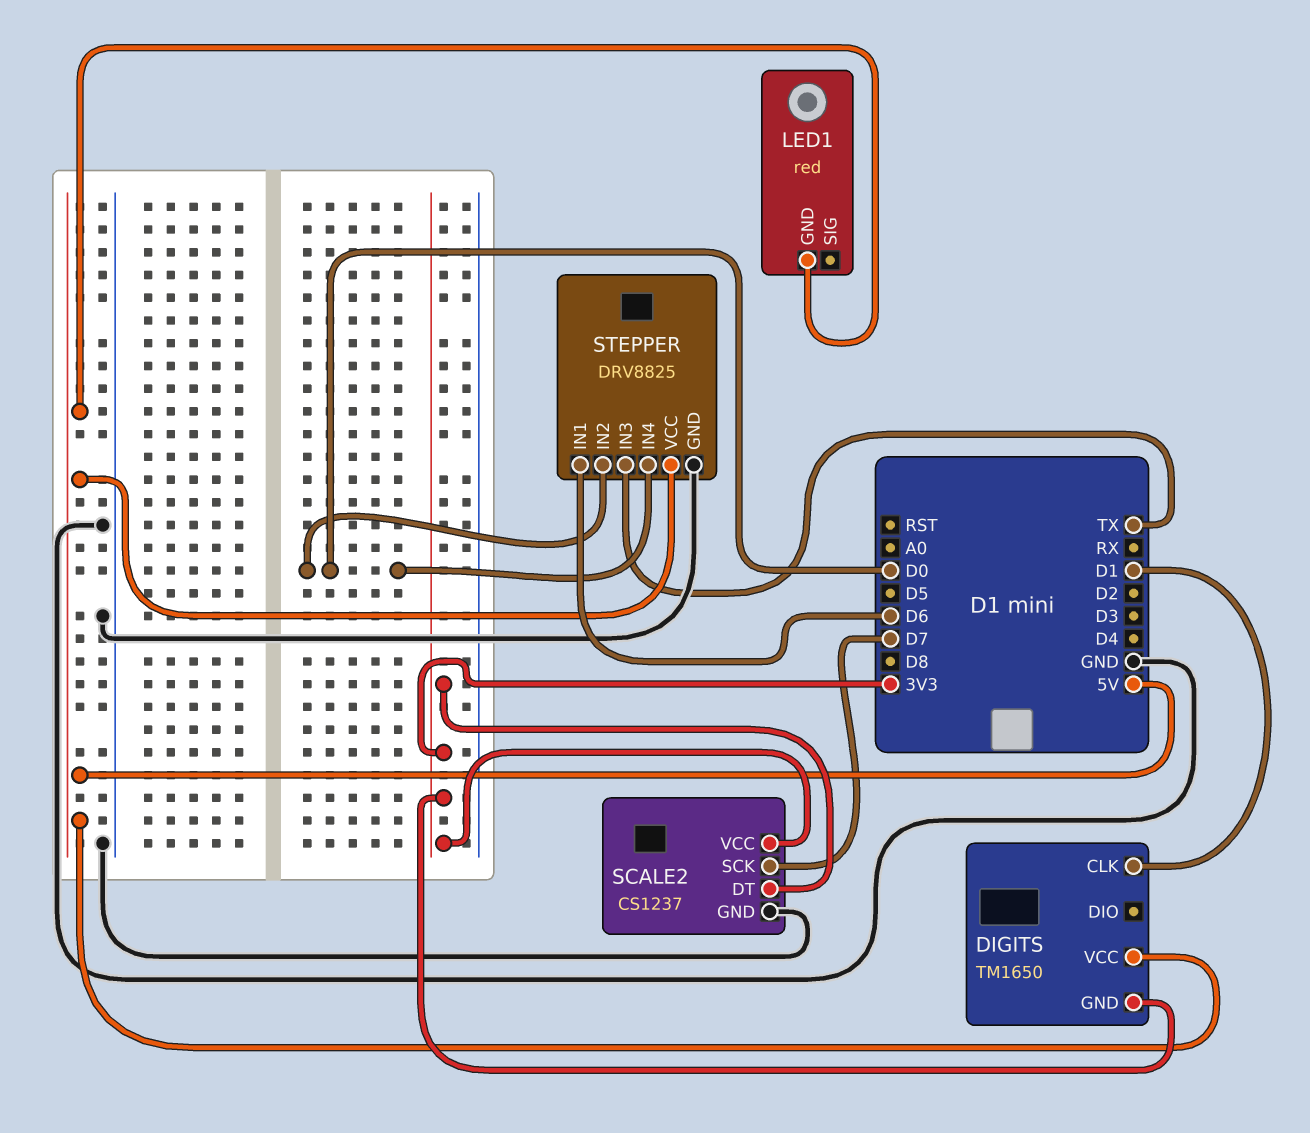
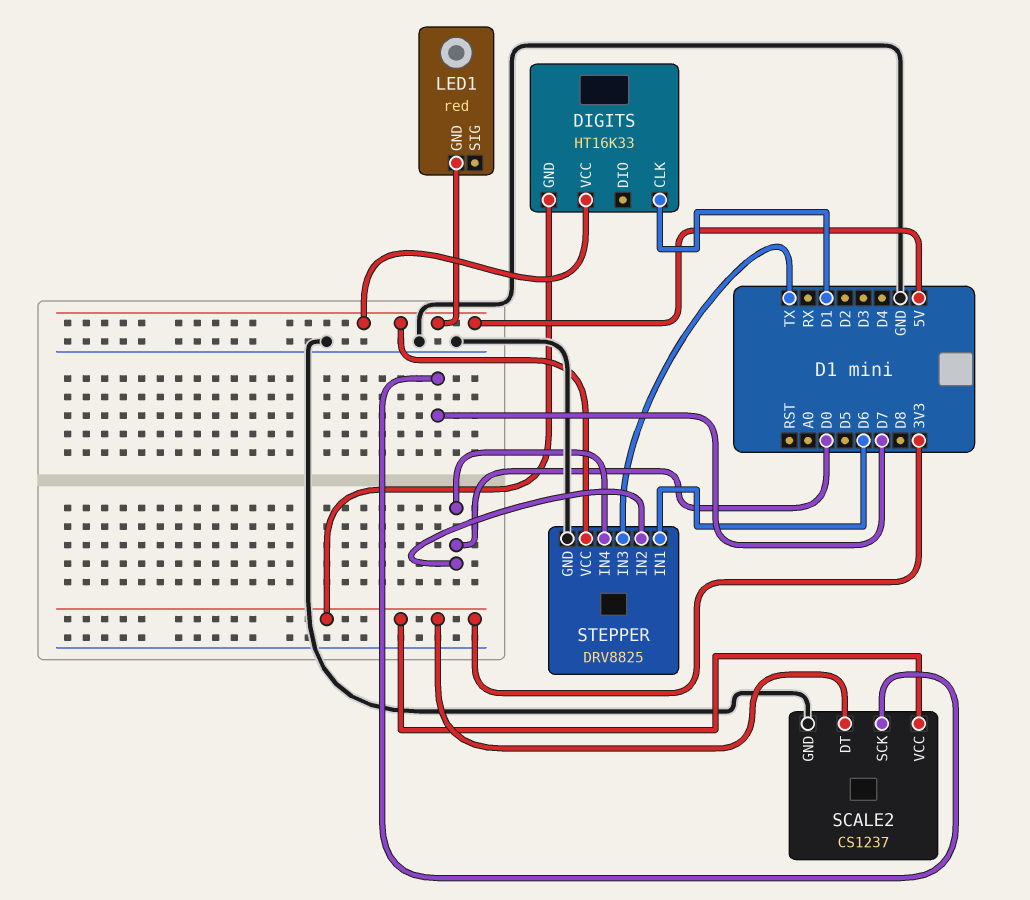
DIGITS: TM1650 -> HT16K33

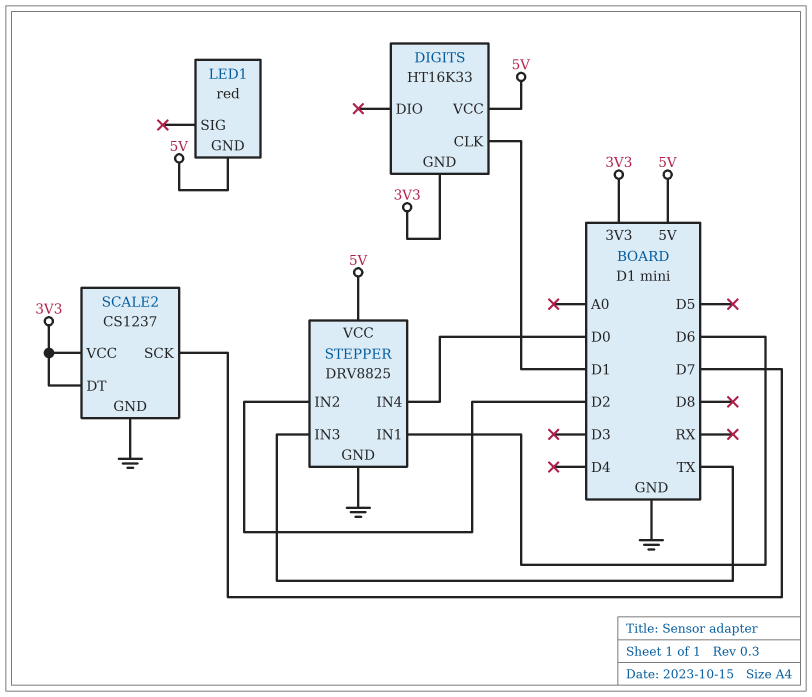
STEPPER pin IN2: D0 -> D2

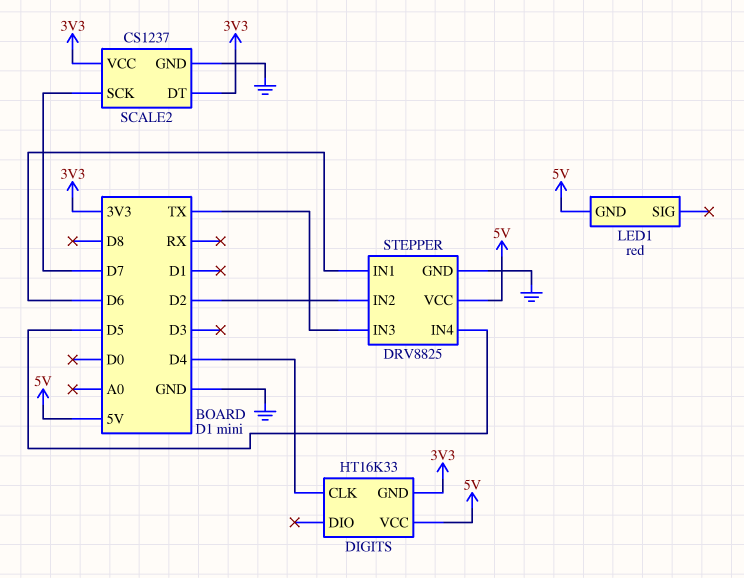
DIGITS pin CLK: D1 -> D4
STEPPER pin IN4: D0 -> D5

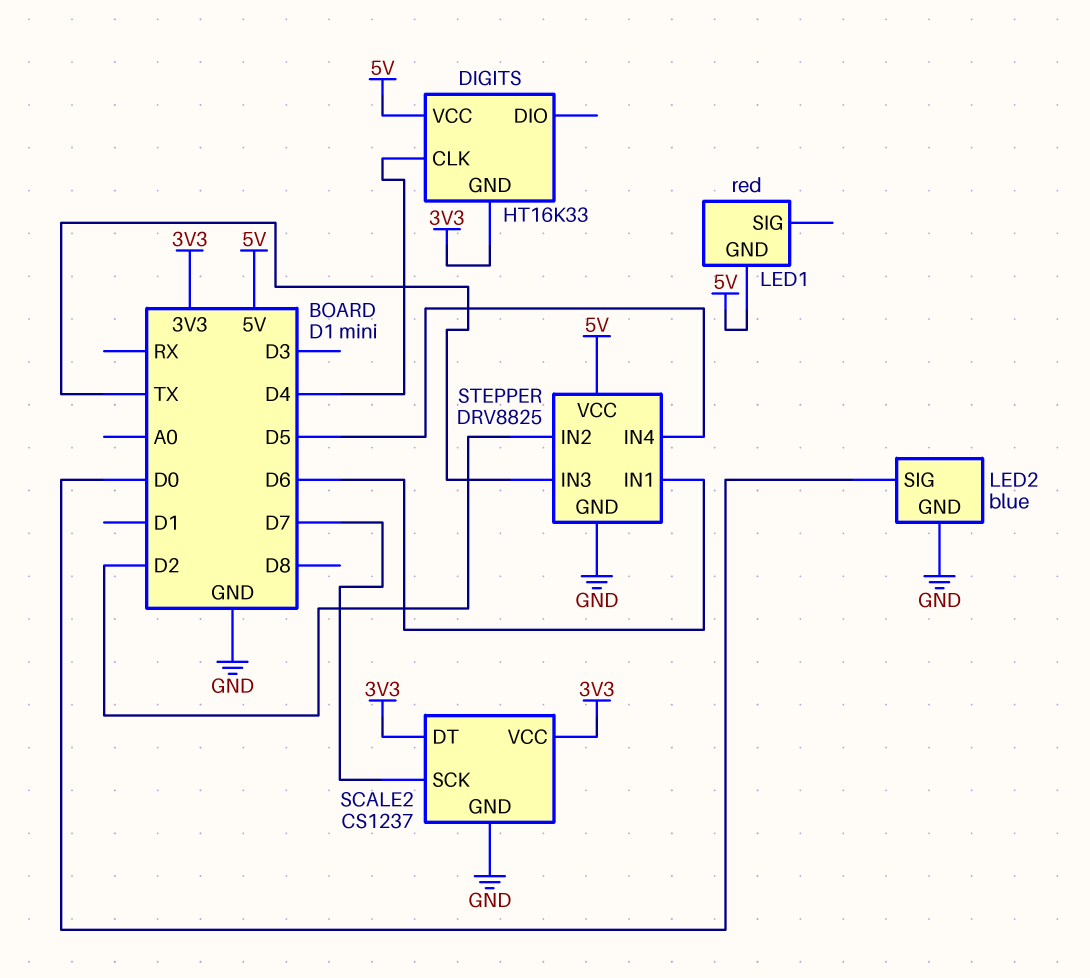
LED2: none -> blue
LED2 pin GND: none -> GND
LED2 pin SIG: none -> D0

